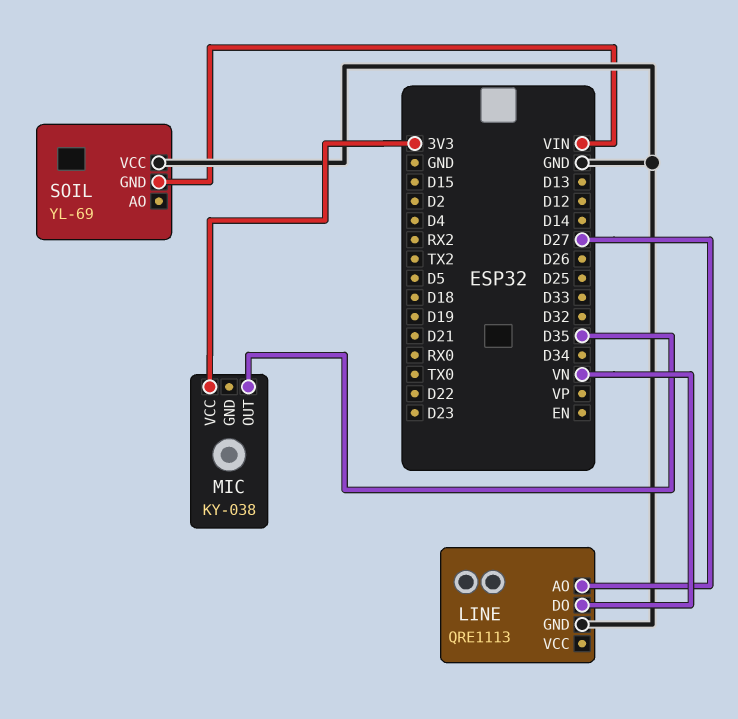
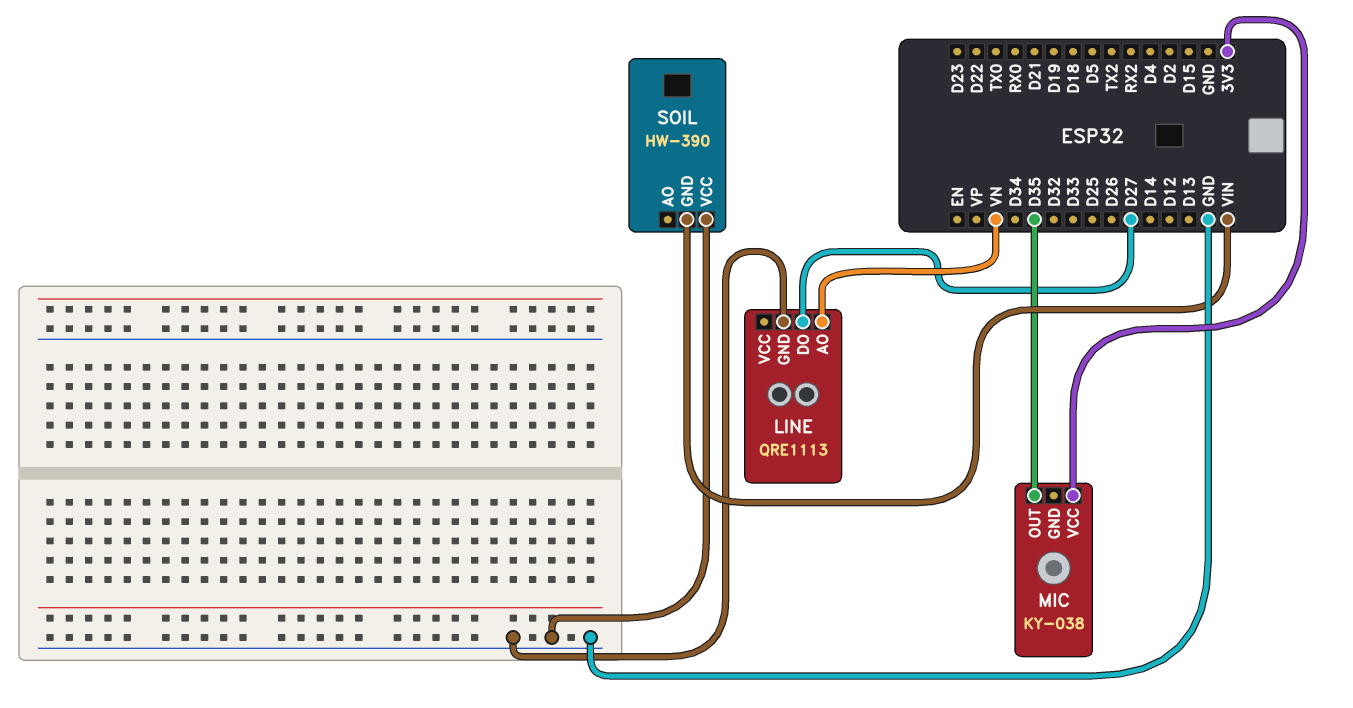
LINE pin AO: D27 -> VN
LINE pin DO: VN -> D27
SOIL: YL-69 -> HW-390

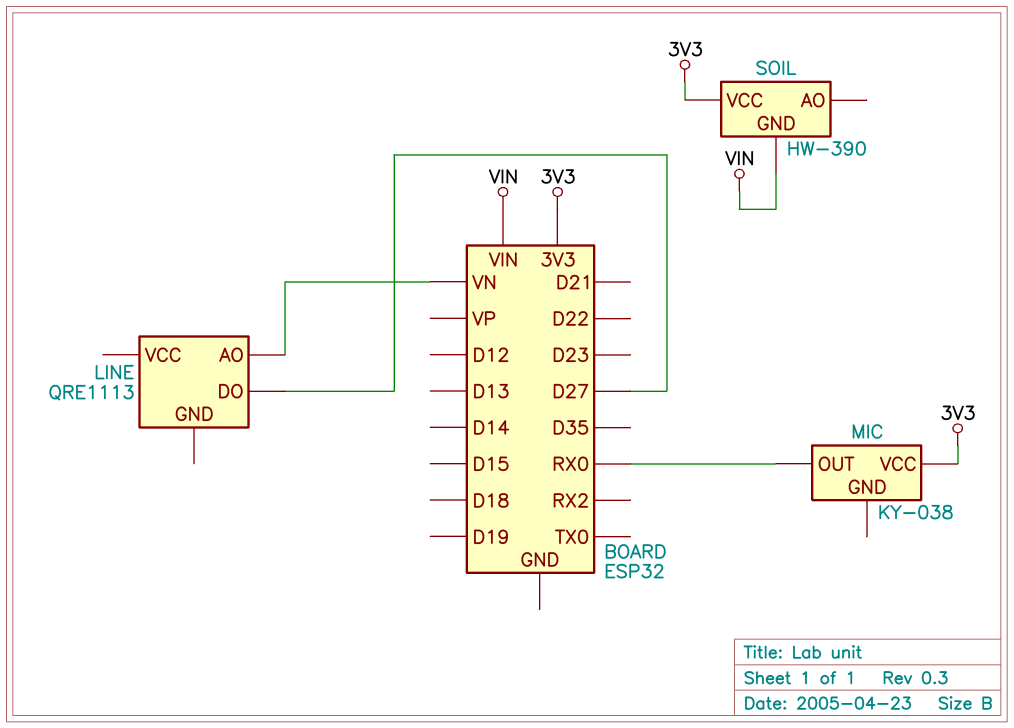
LINE pin GND: GND -> none
MIC pin OUT: D35 -> RX0
SOIL pin VCC: GND -> 3V3

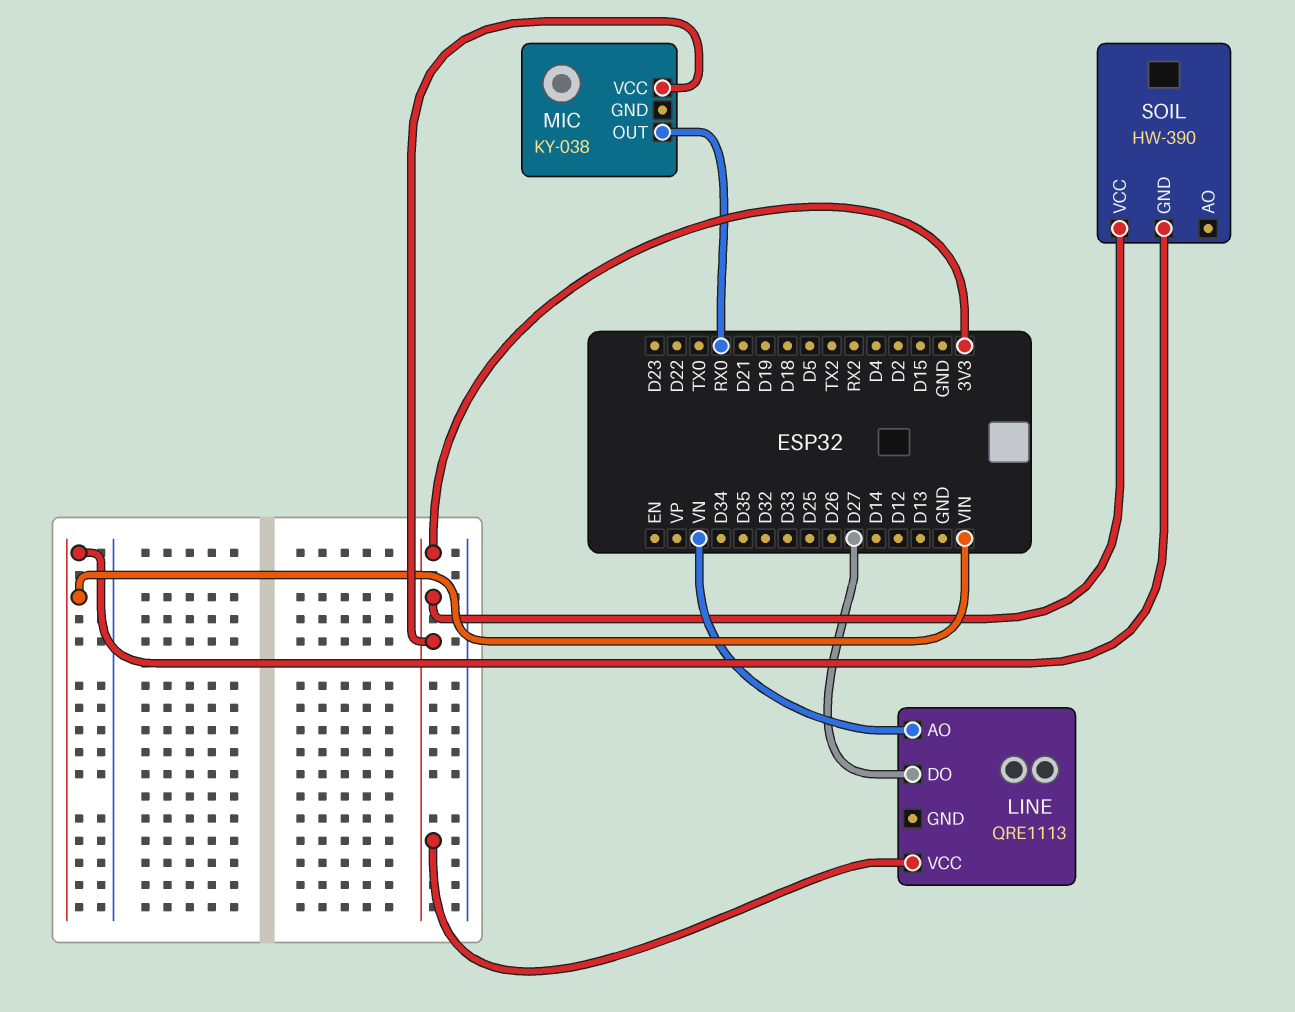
LINE pin VCC: none -> 3V3

